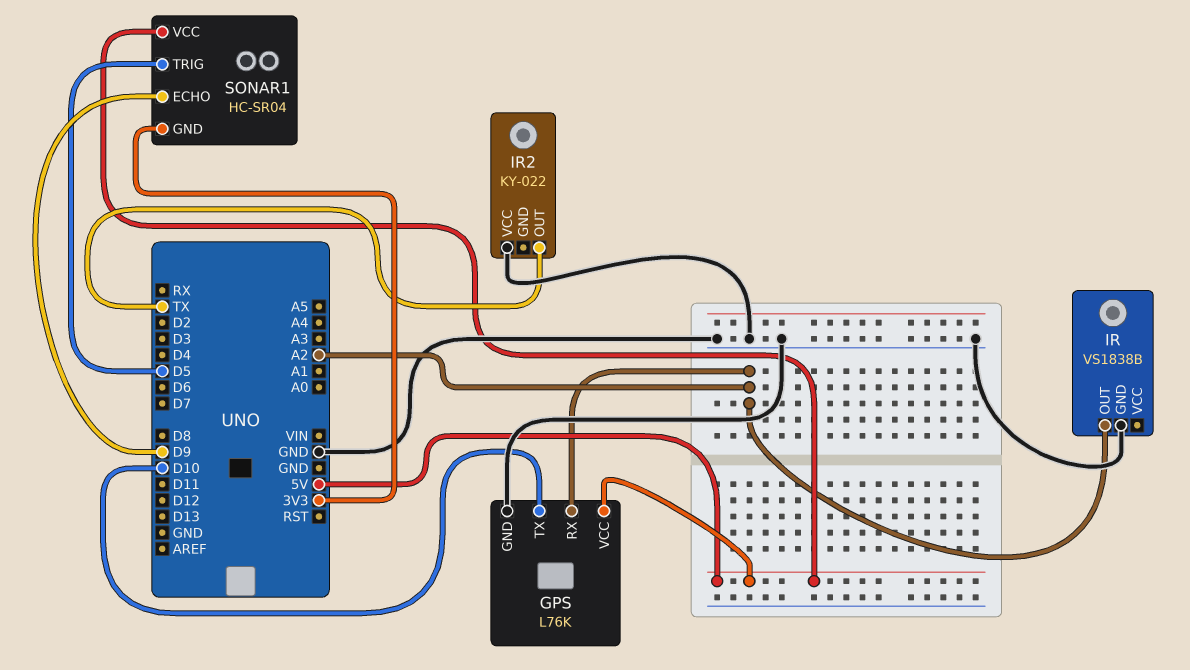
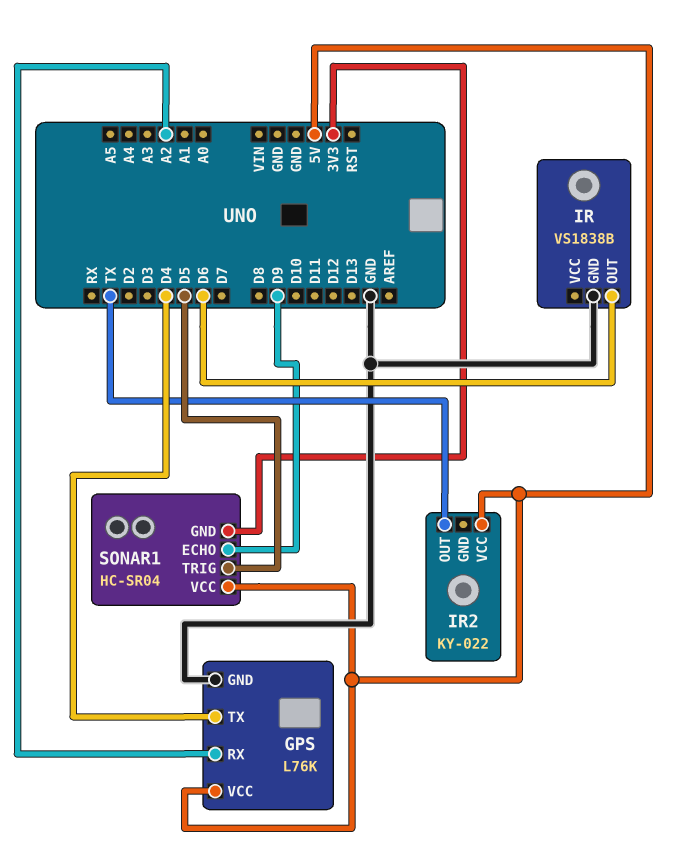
GPS pin TX: D10 -> D4
IR pin OUT: A2 -> D6
IR2 pin VCC: GND -> 5V

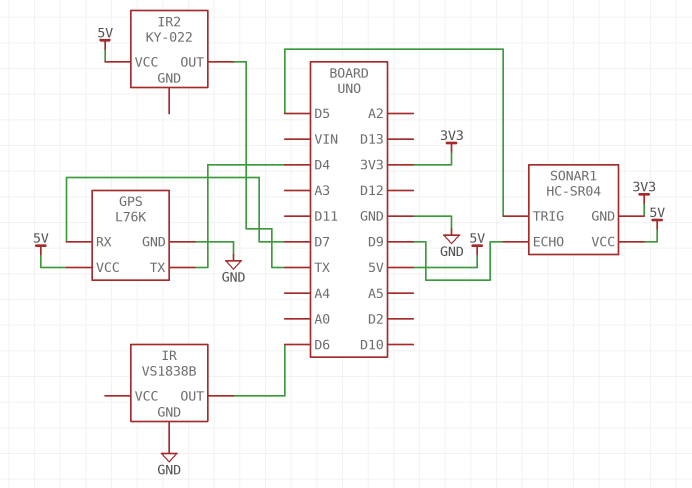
GPS pin RX: A2 -> D7

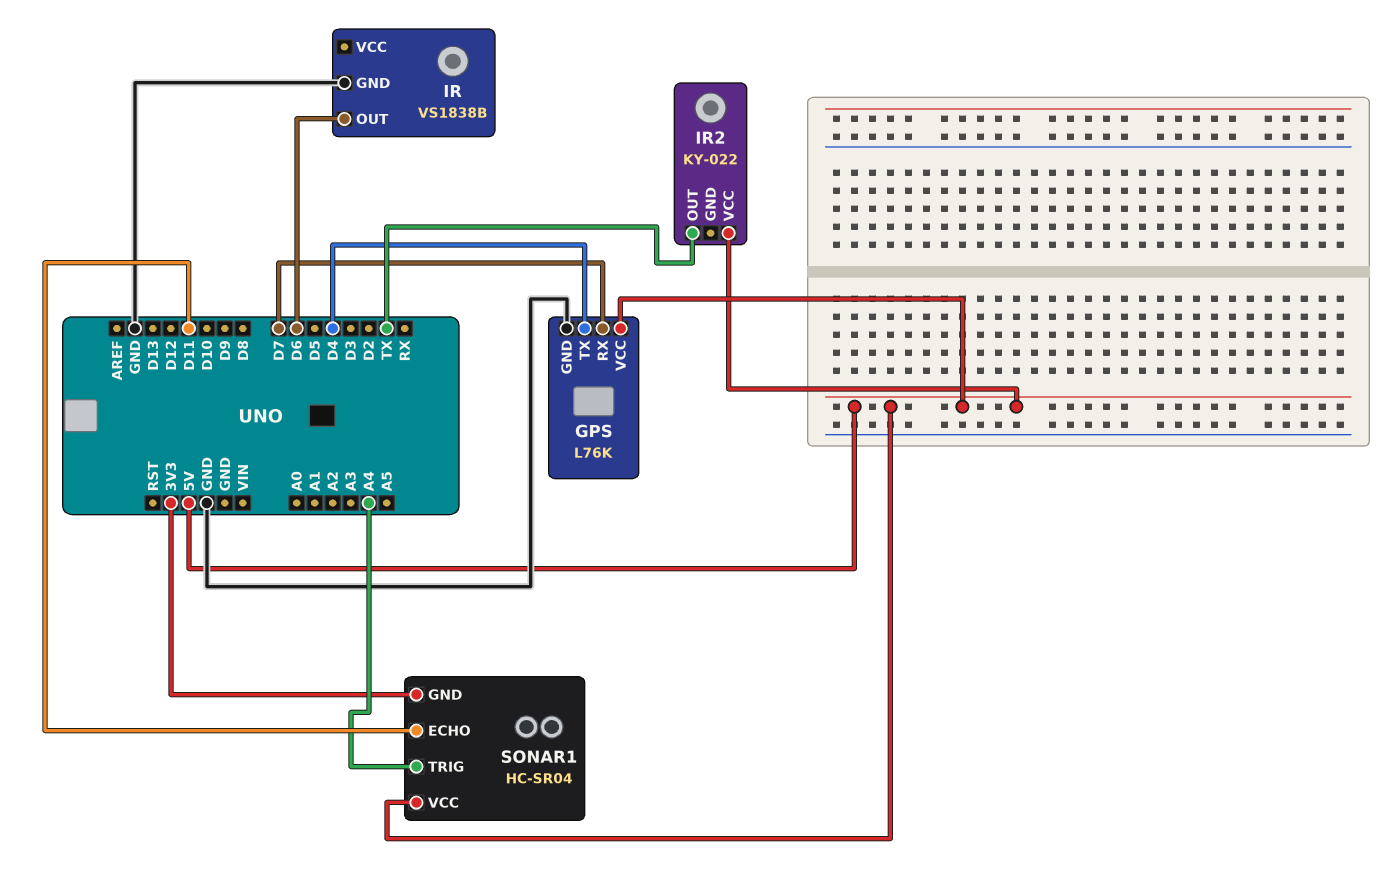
SONAR1 pin ECHO: D9 -> D11
SONAR1 pin TRIG: D5 -> A4

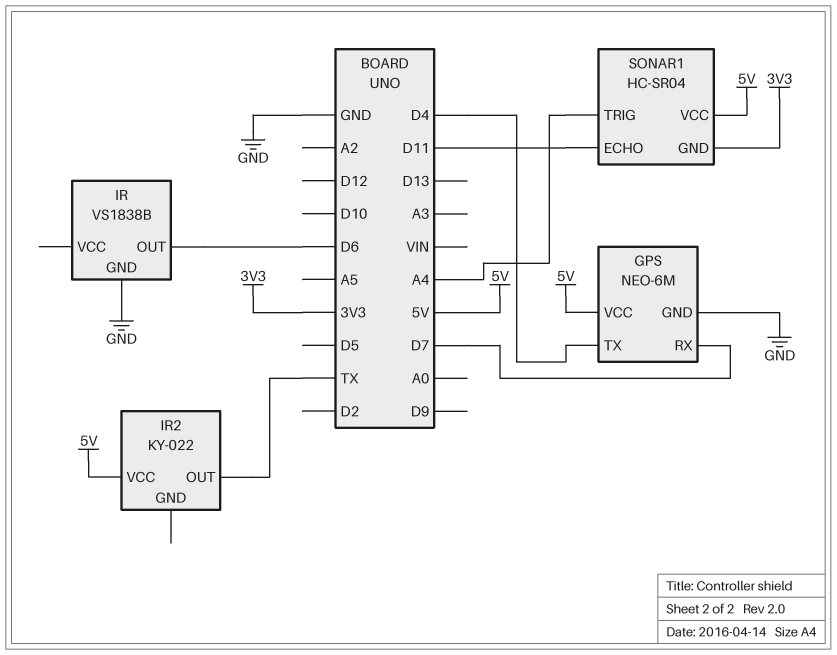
GPS: L76K -> NEO-6M

